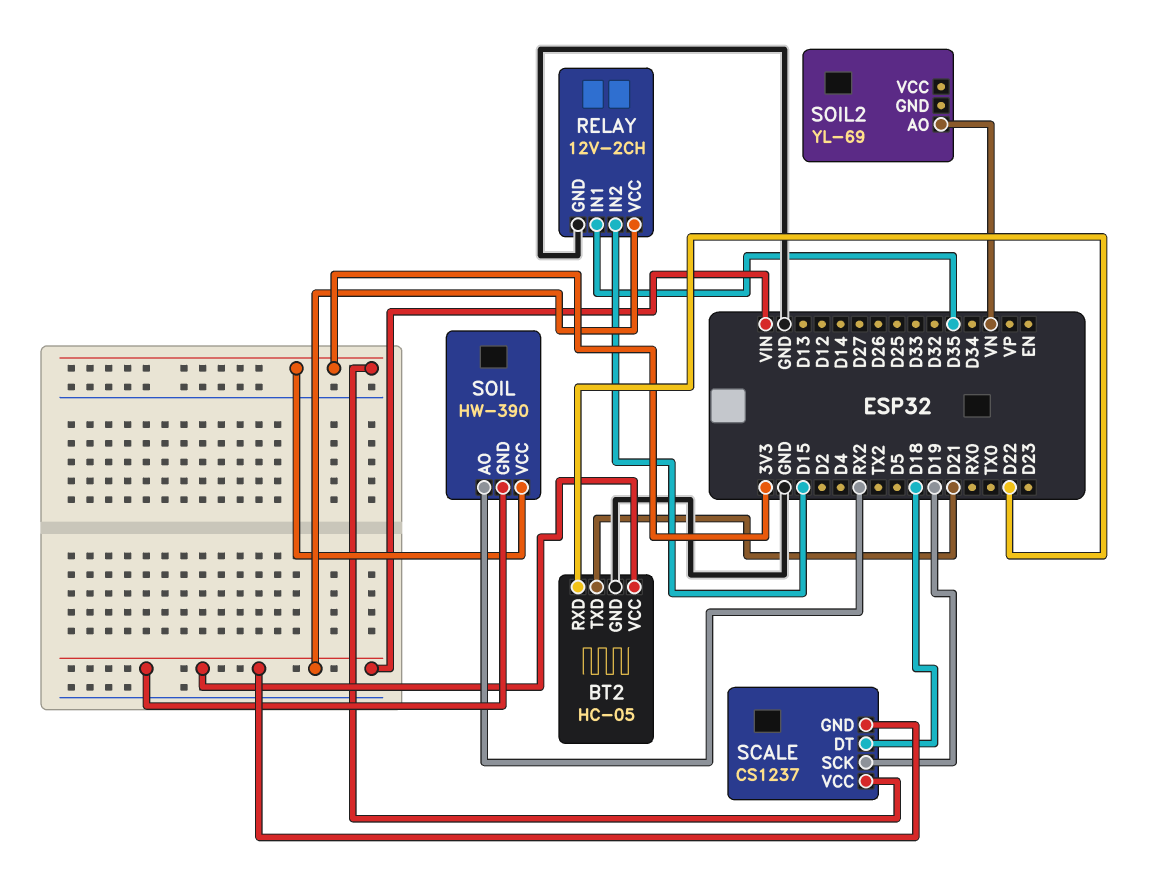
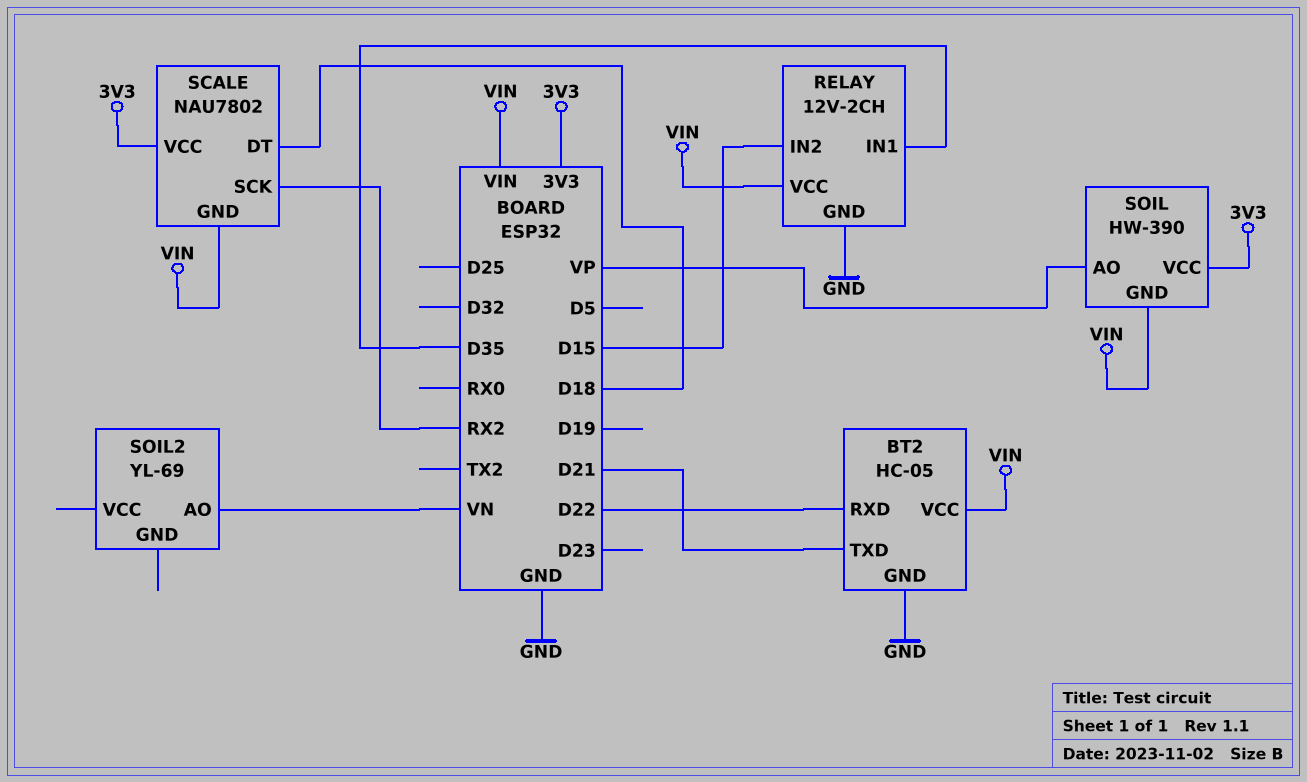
SCALE: CS1237 -> NAU7802
SCALE pin SCK: D19 -> RX2
SOIL pin AO: RX2 -> VP

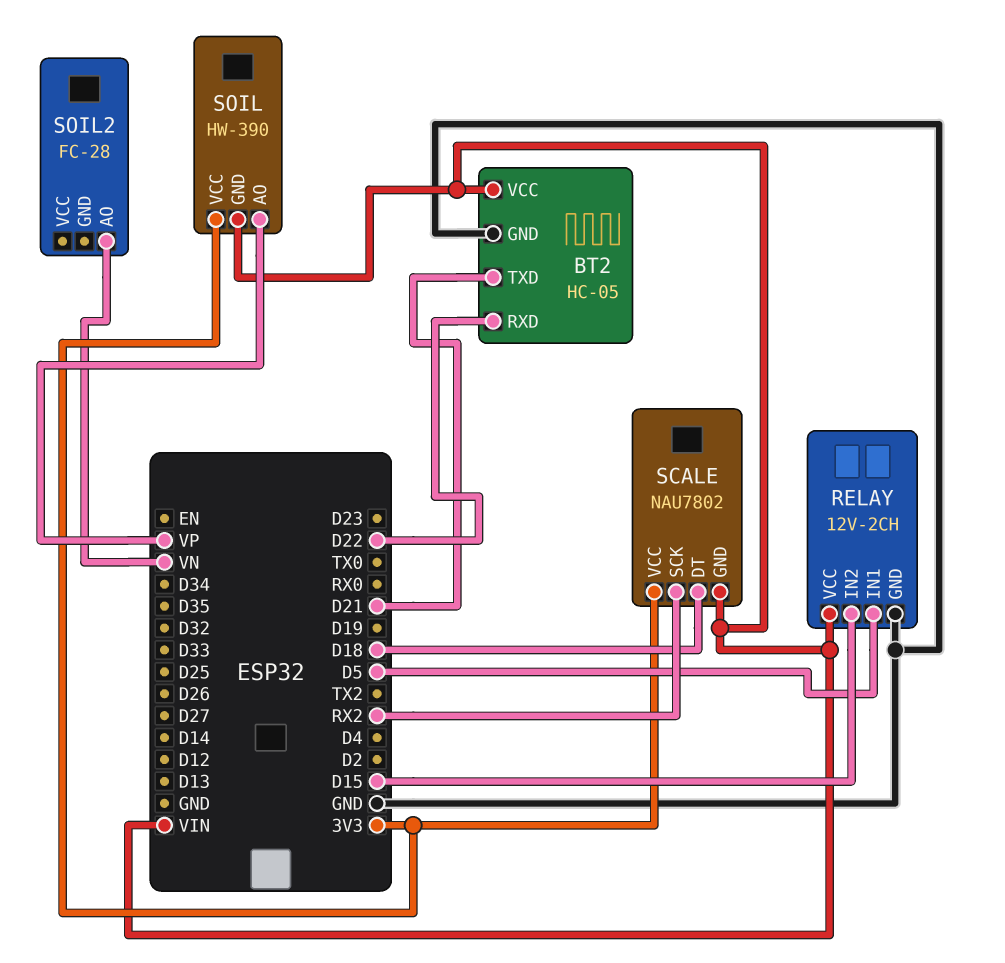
RELAY pin IN1: D35 -> D5
SOIL2: YL-69 -> FC-28

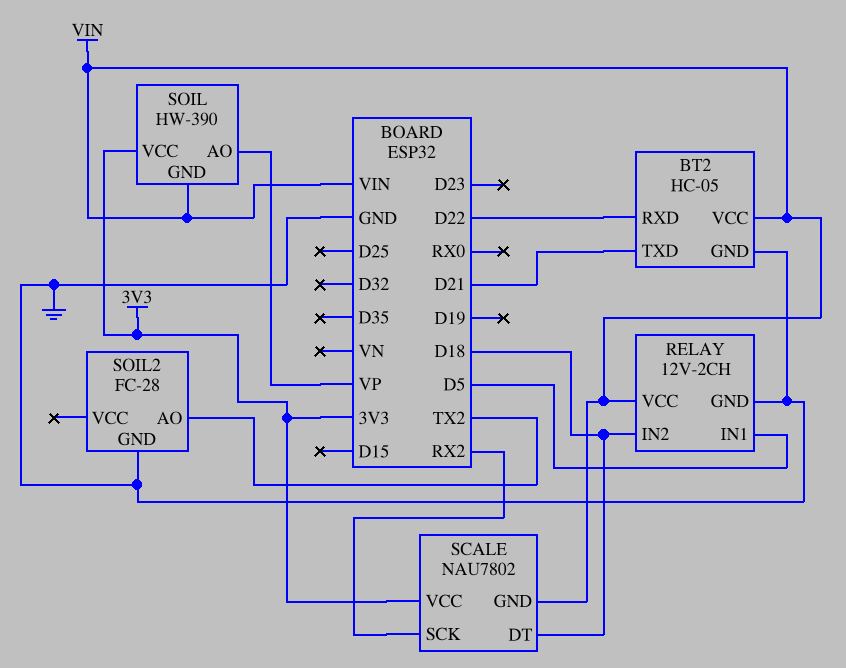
RELAY pin IN2: D15 -> D18
SOIL2 pin AO: VN -> TX2
SOIL2 pin GND: none -> GND

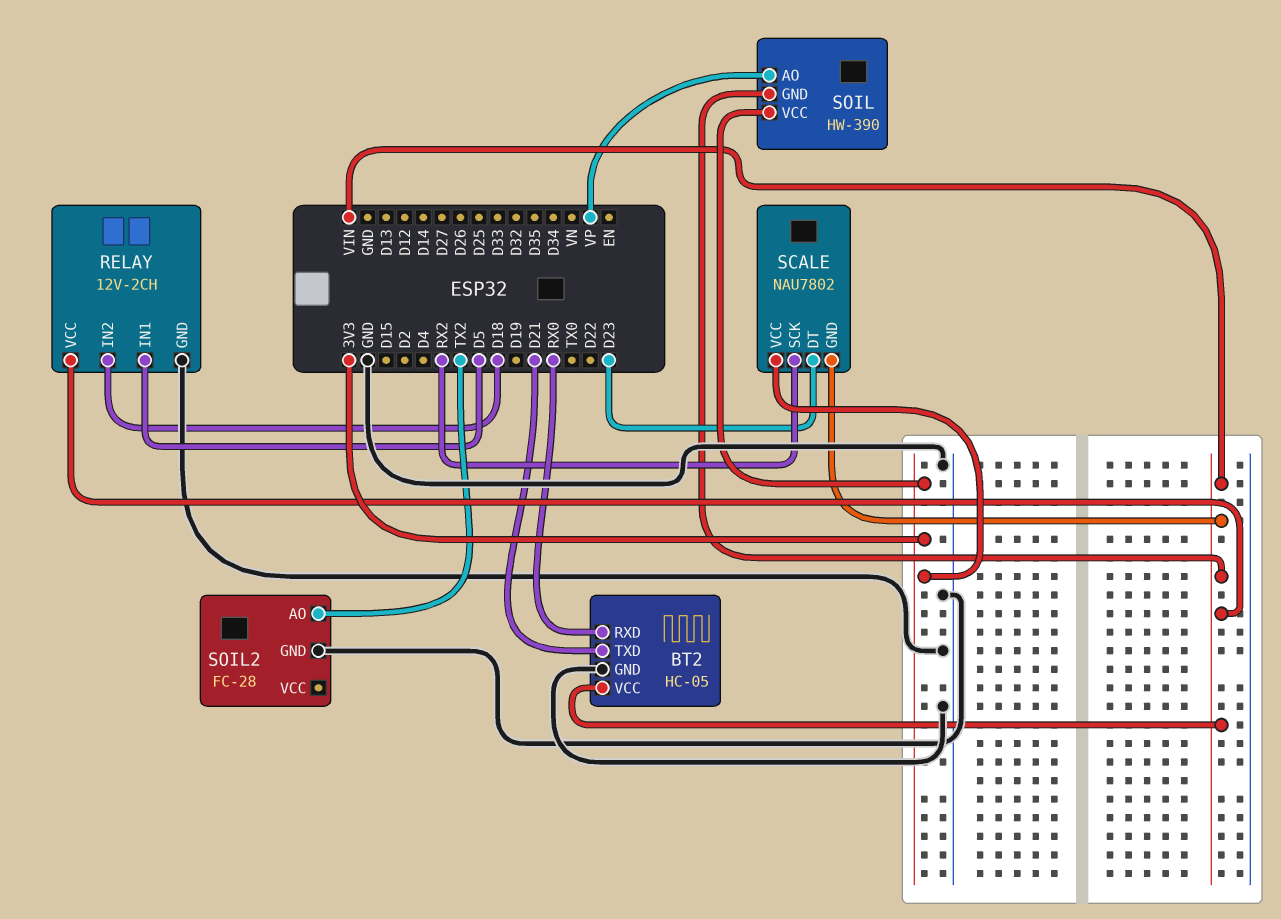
BT2 pin RXD: D22 -> RX0
SCALE pin DT: D18 -> D23

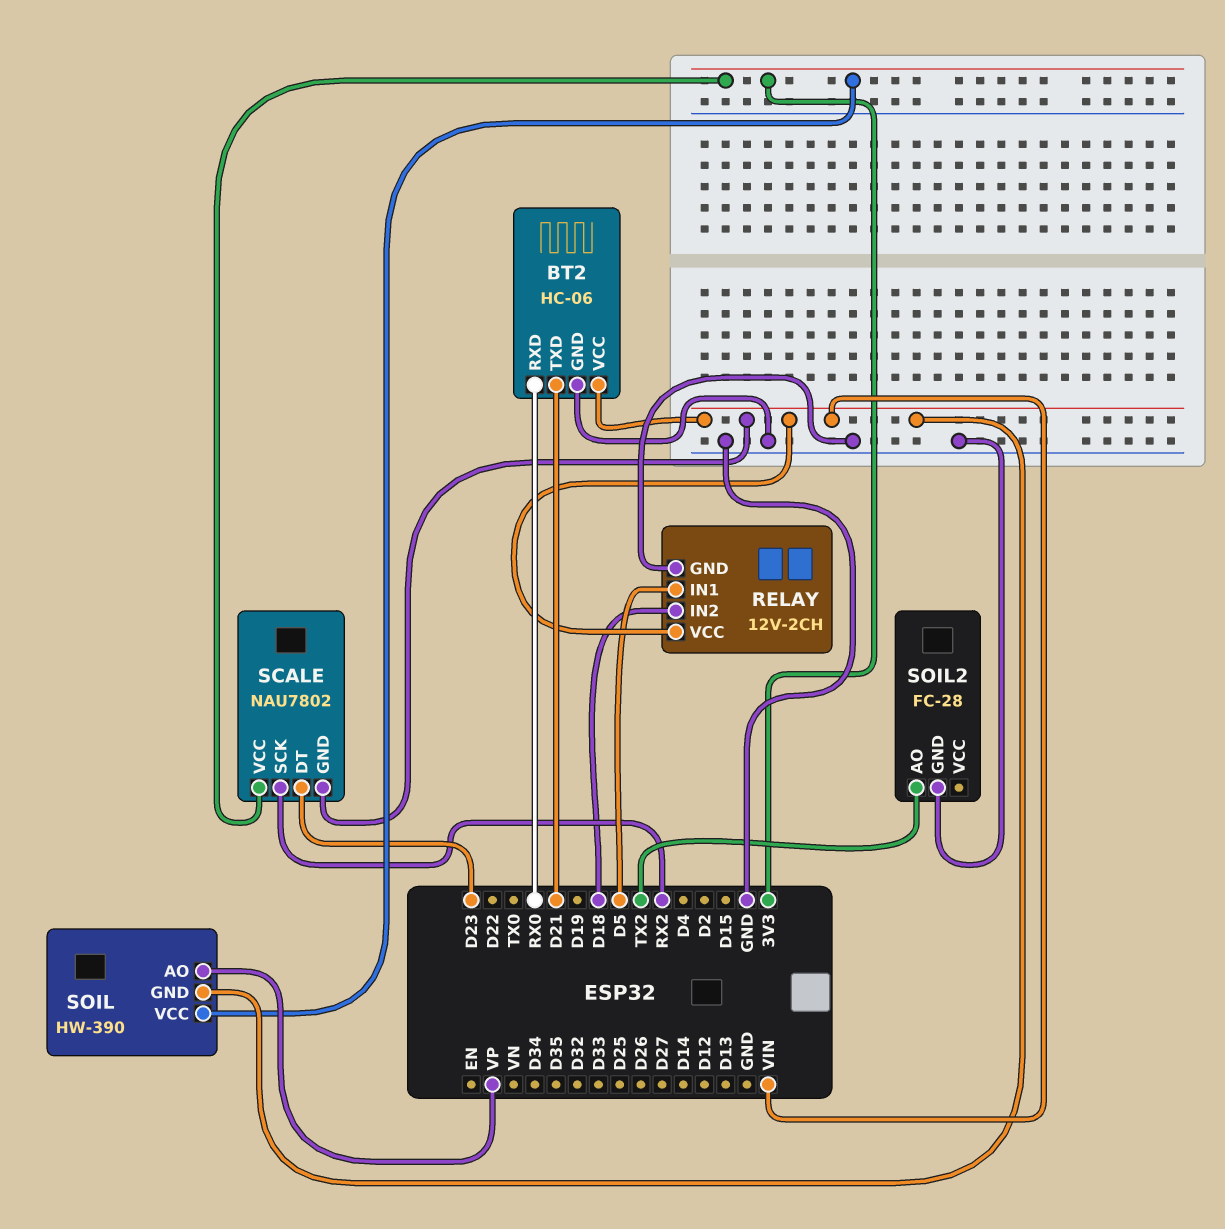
BT2: HC-05 -> HC-06

